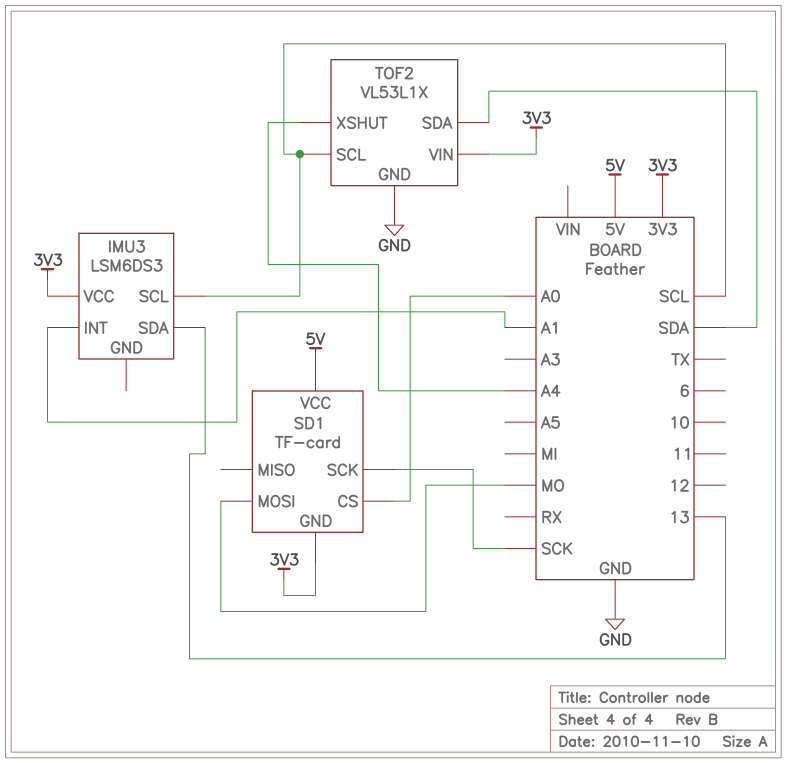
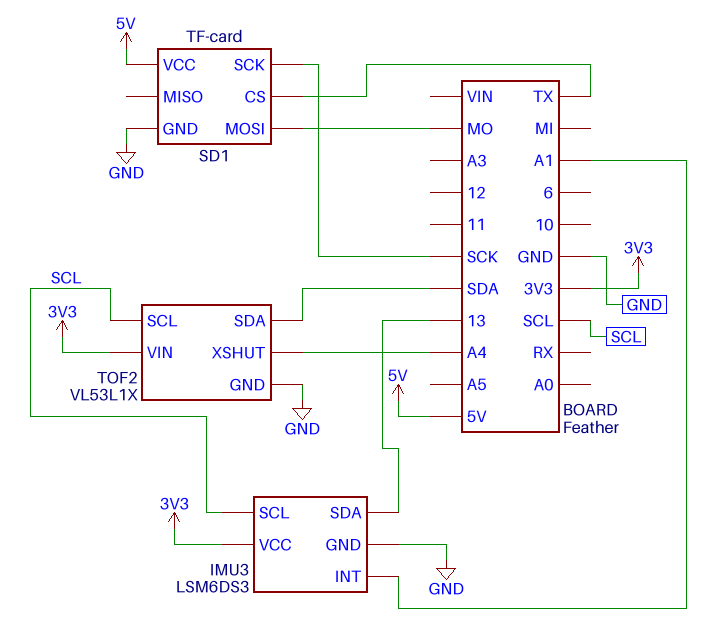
IMU3 pin GND: none -> GND
SD1 pin CS: A0 -> TX
SD1 pin GND: 3V3 -> GND

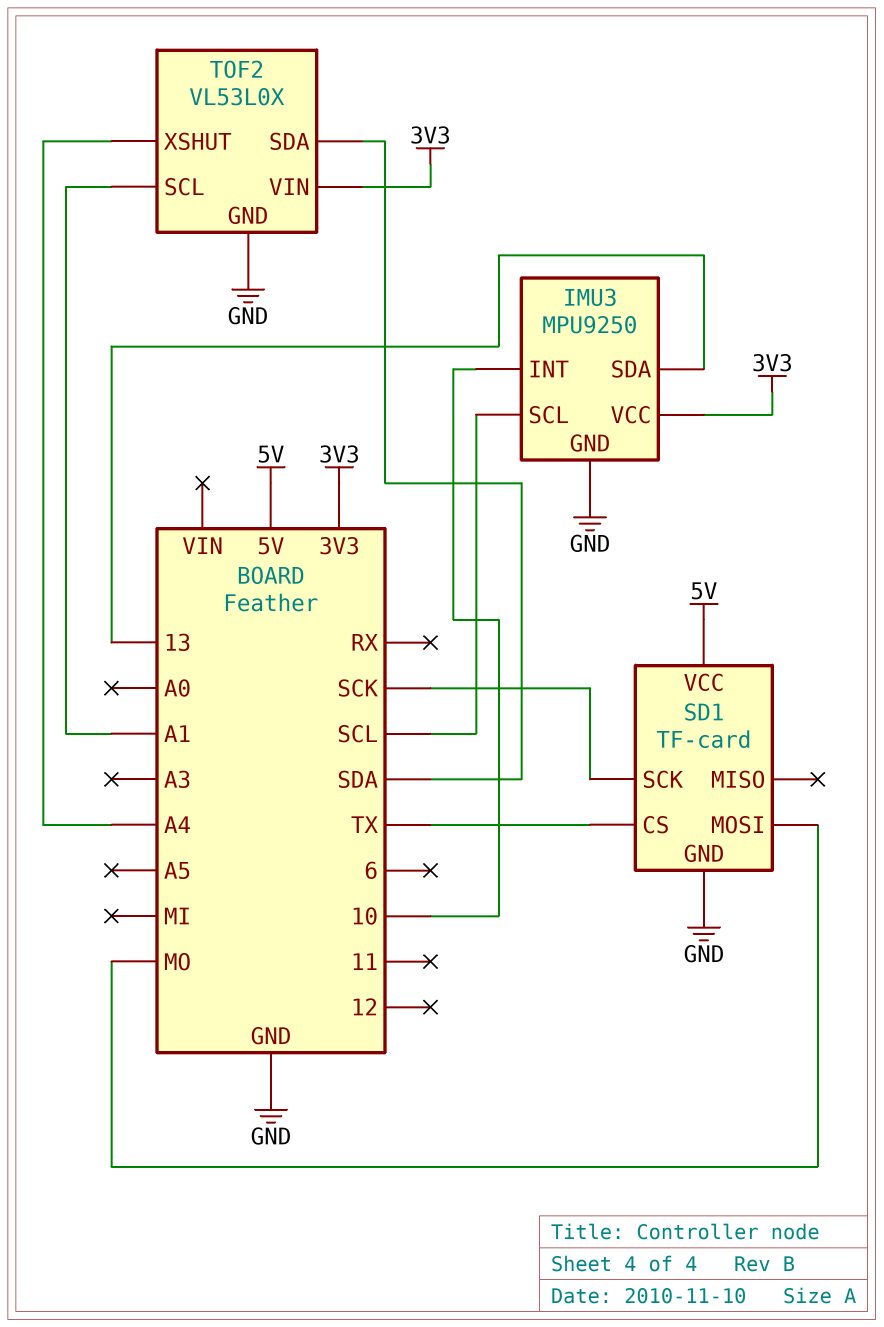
IMU3: LSM6DS3 -> MPU9250
IMU3 pin INT: A1 -> 10
TOF2: VL53L1X -> VL53L0X
TOF2 pin SCL: SCL -> A1

